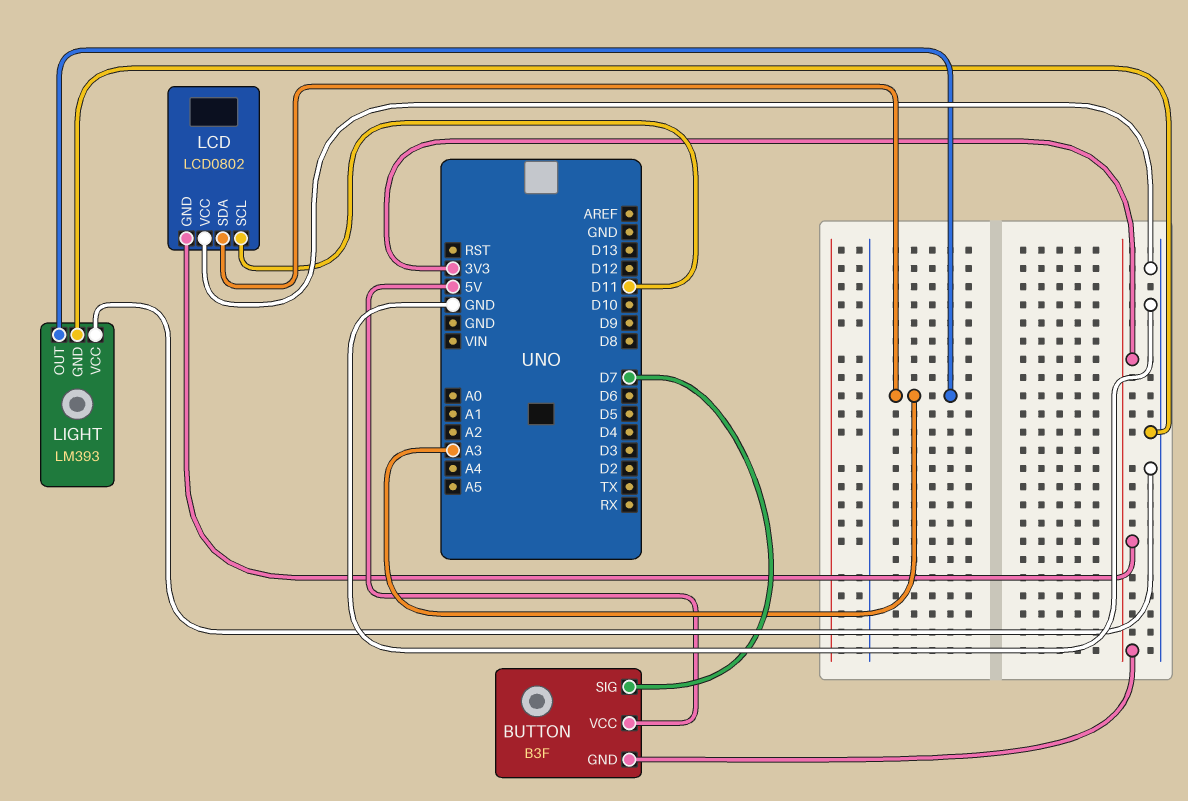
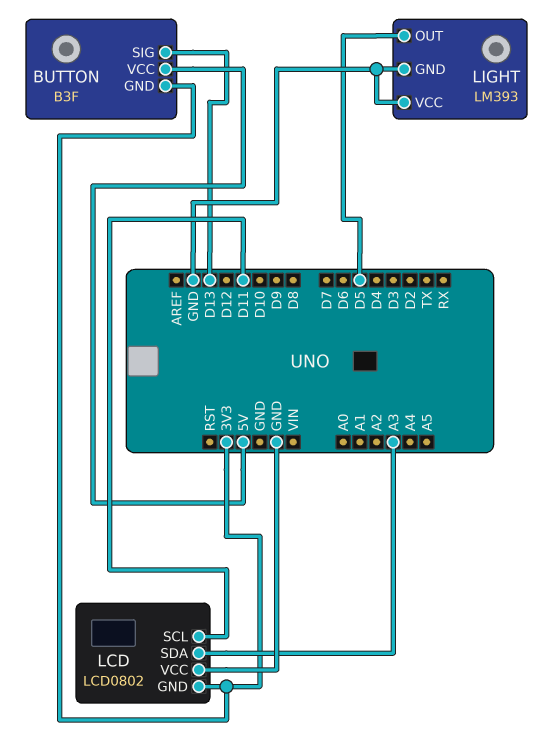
BUTTON pin SIG: D7 -> D13
LIGHT pin OUT: A3 -> D5

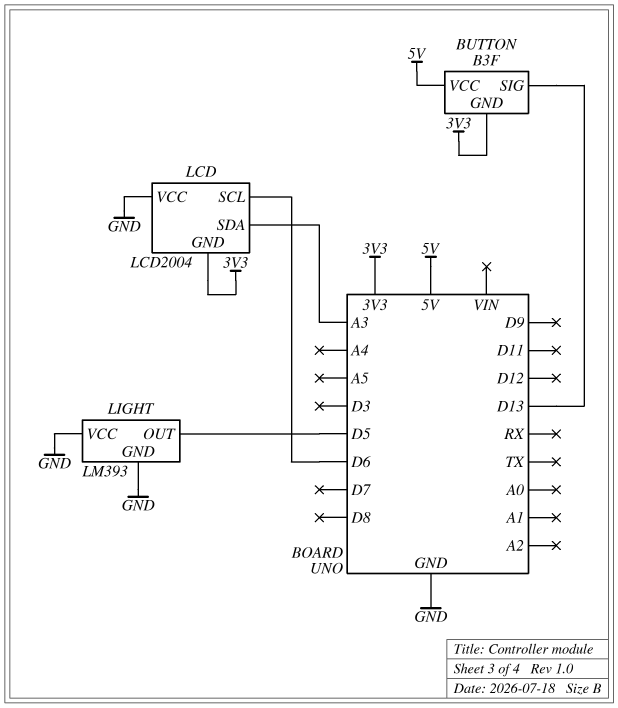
LCD: LCD0802 -> LCD2004
LCD pin SCL: D11 -> D6

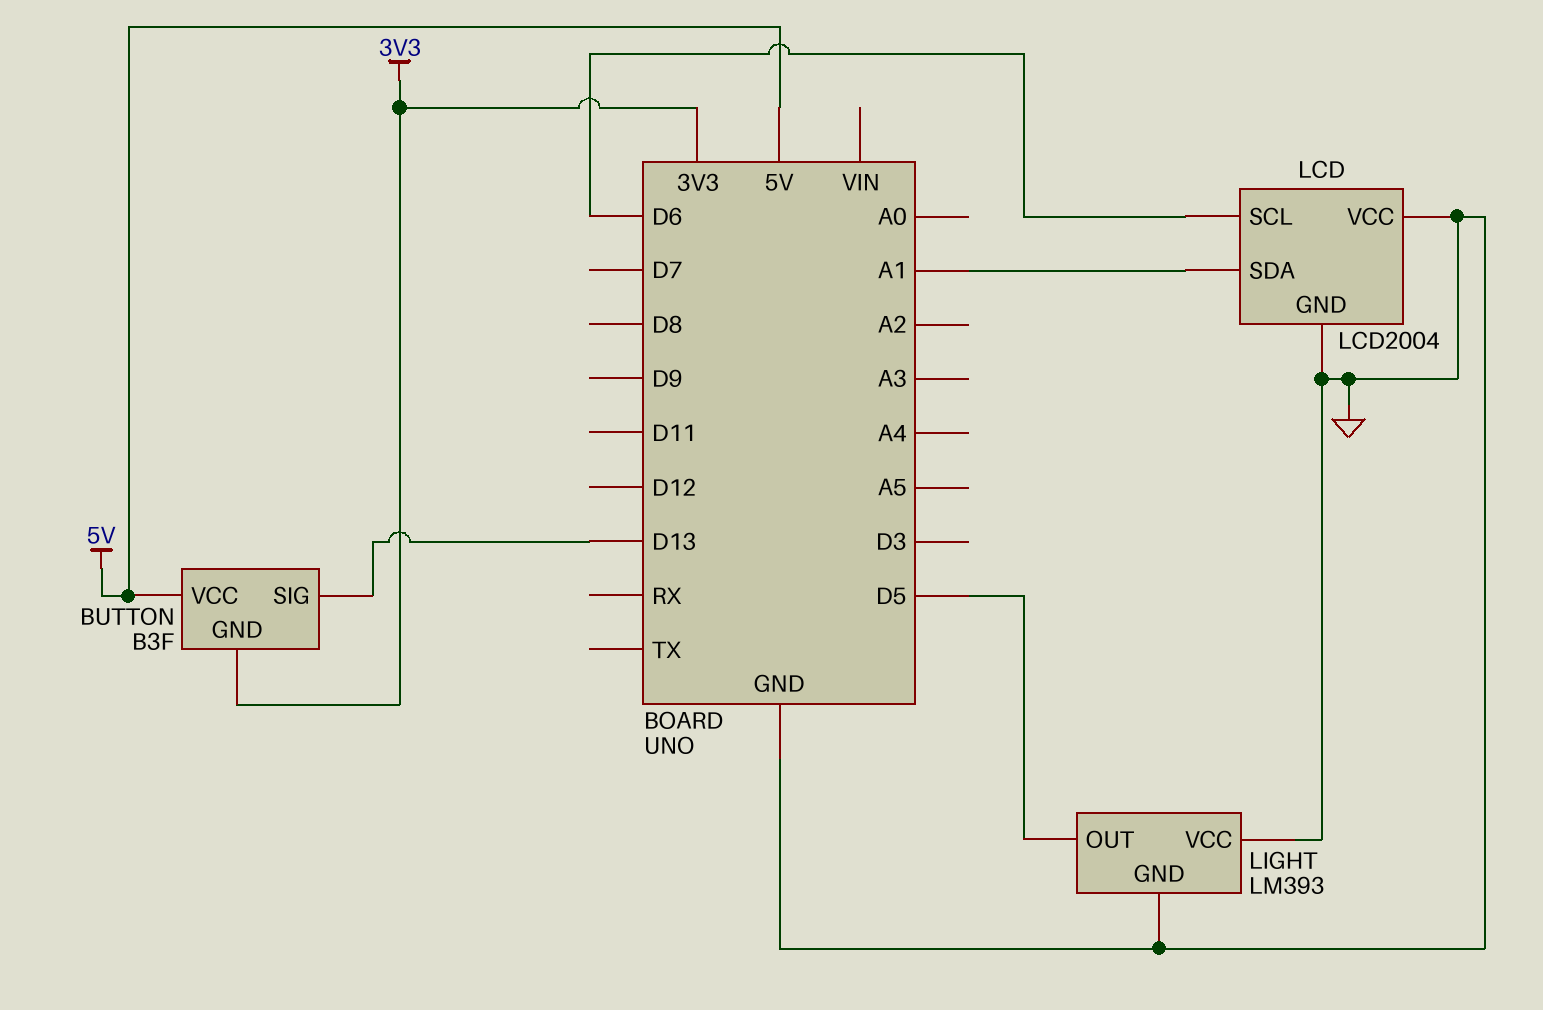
LCD pin GND: 3V3 -> GND
LCD pin SDA: A3 -> A1

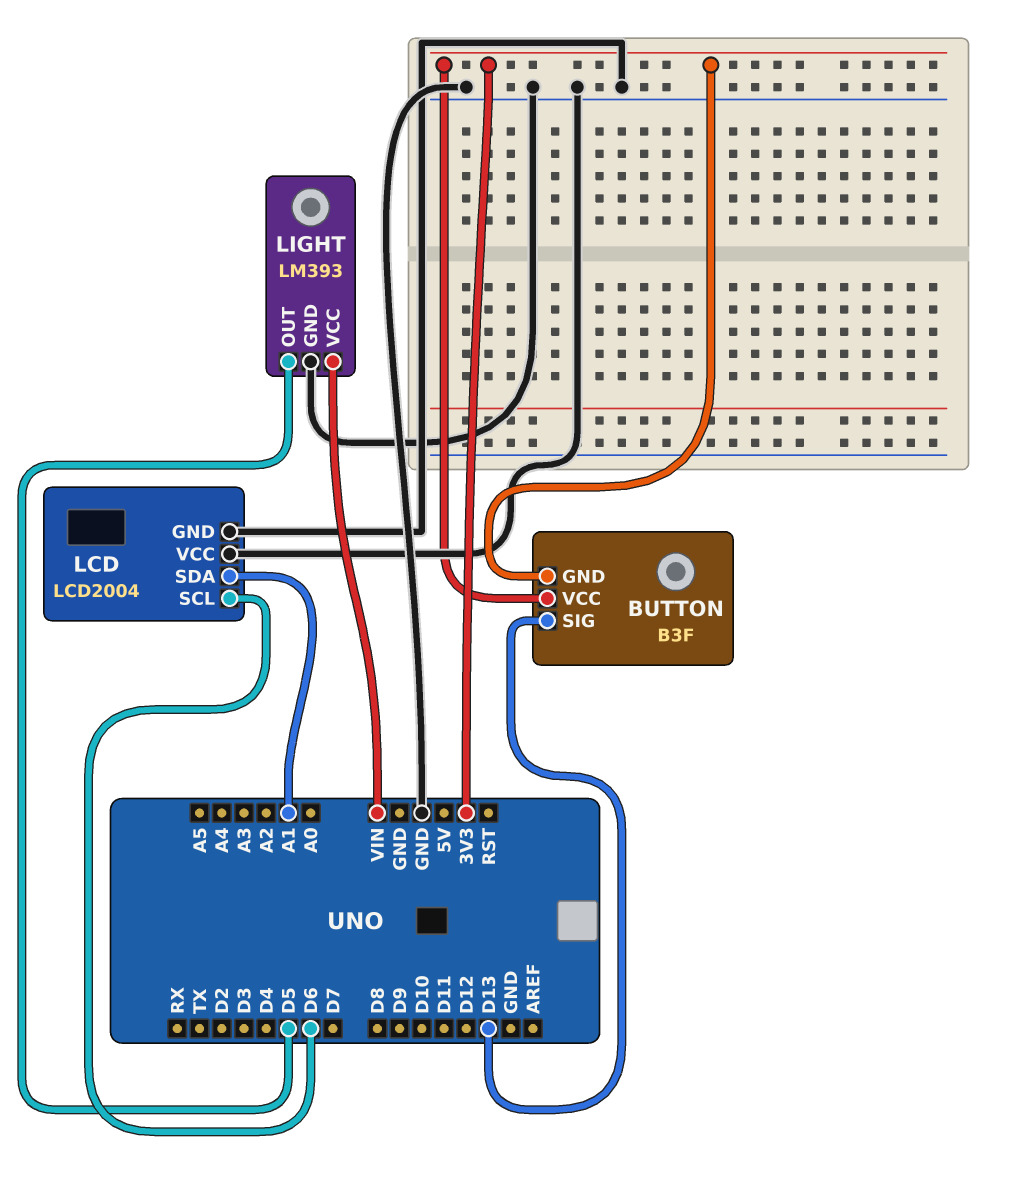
BUTTON pin VCC: 5V -> 3V3
LIGHT pin VCC: GND -> VIN

